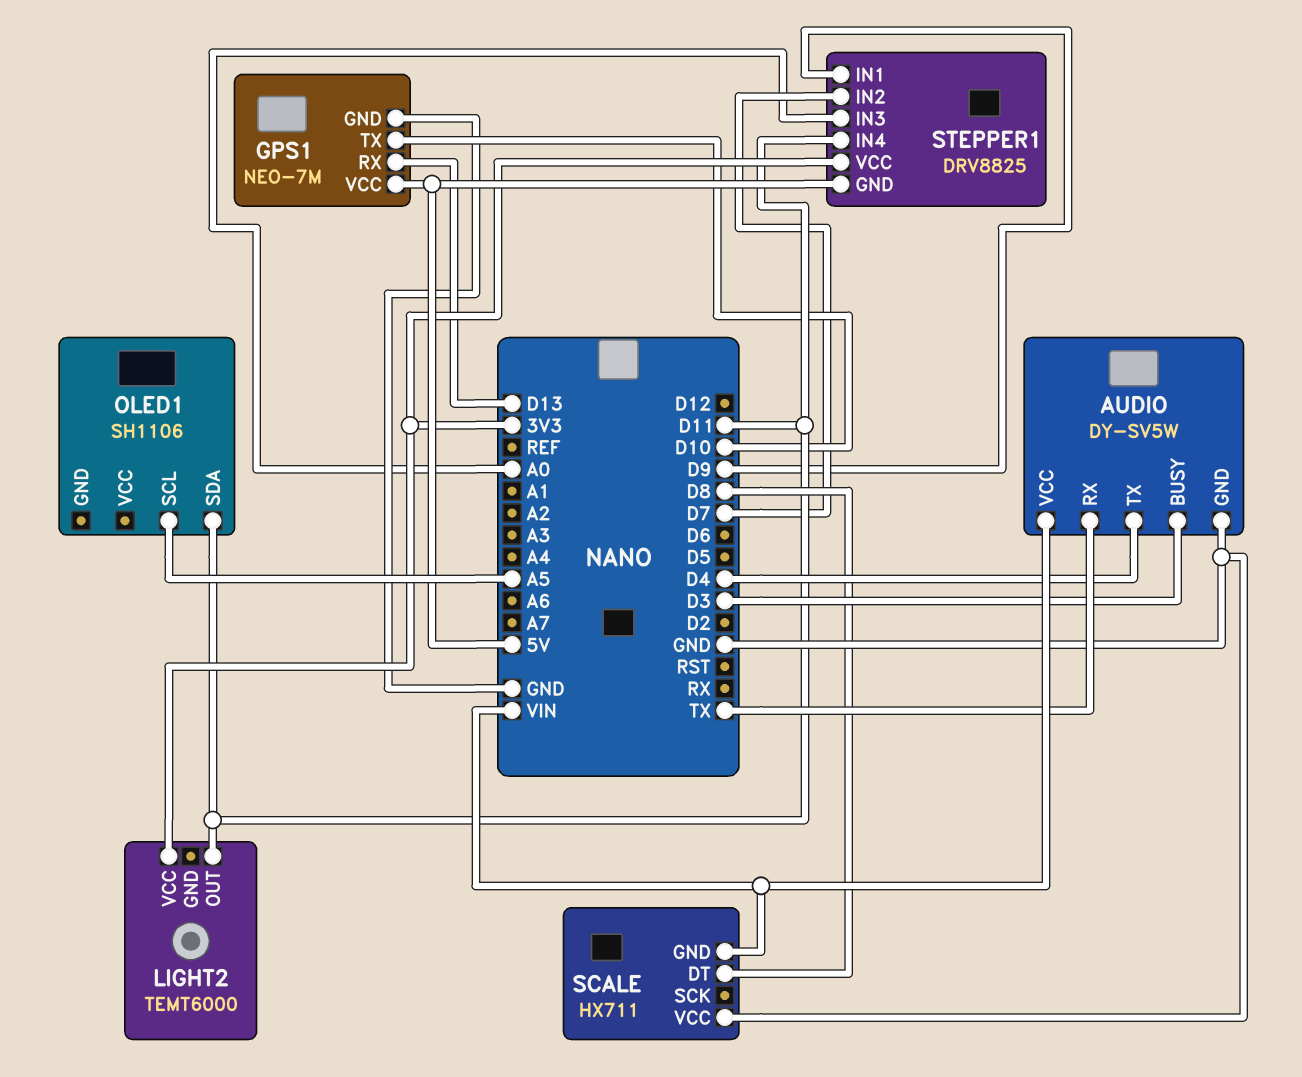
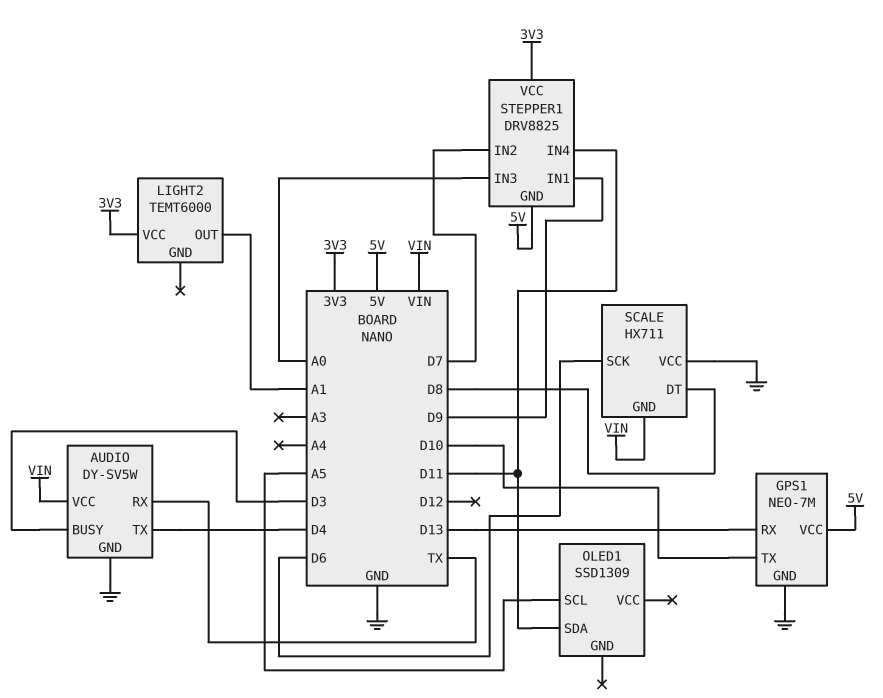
LIGHT2 pin OUT: D11 -> A1
OLED1: SH1106 -> SSD1309
SCALE pin SCK: none -> D6

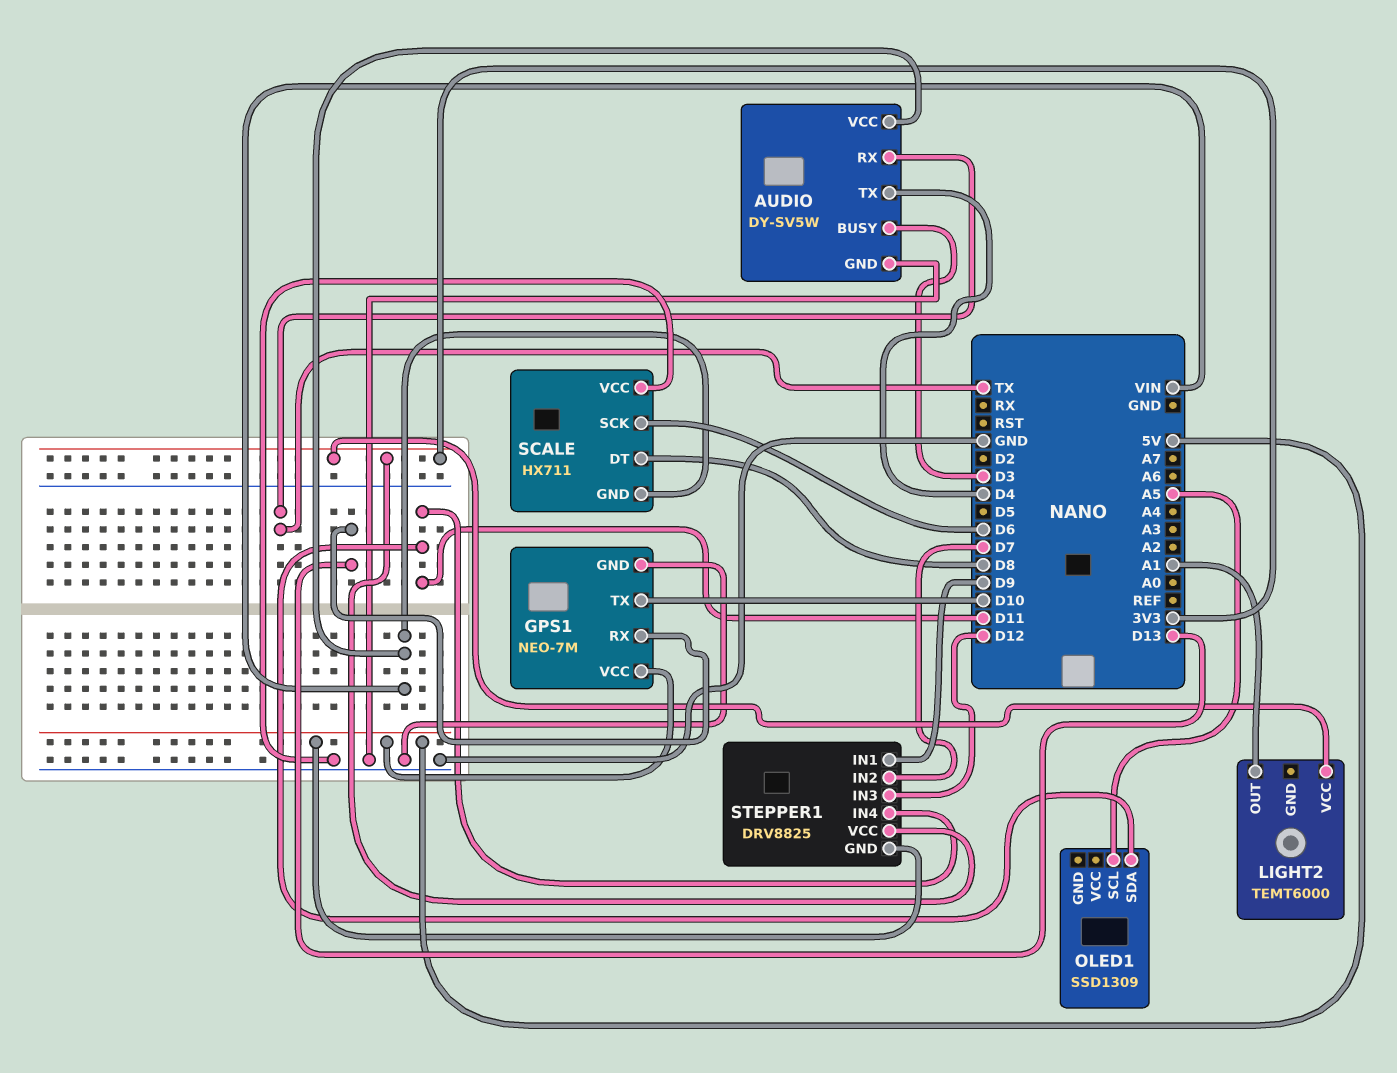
STEPPER1 pin IN3: A0 -> D12

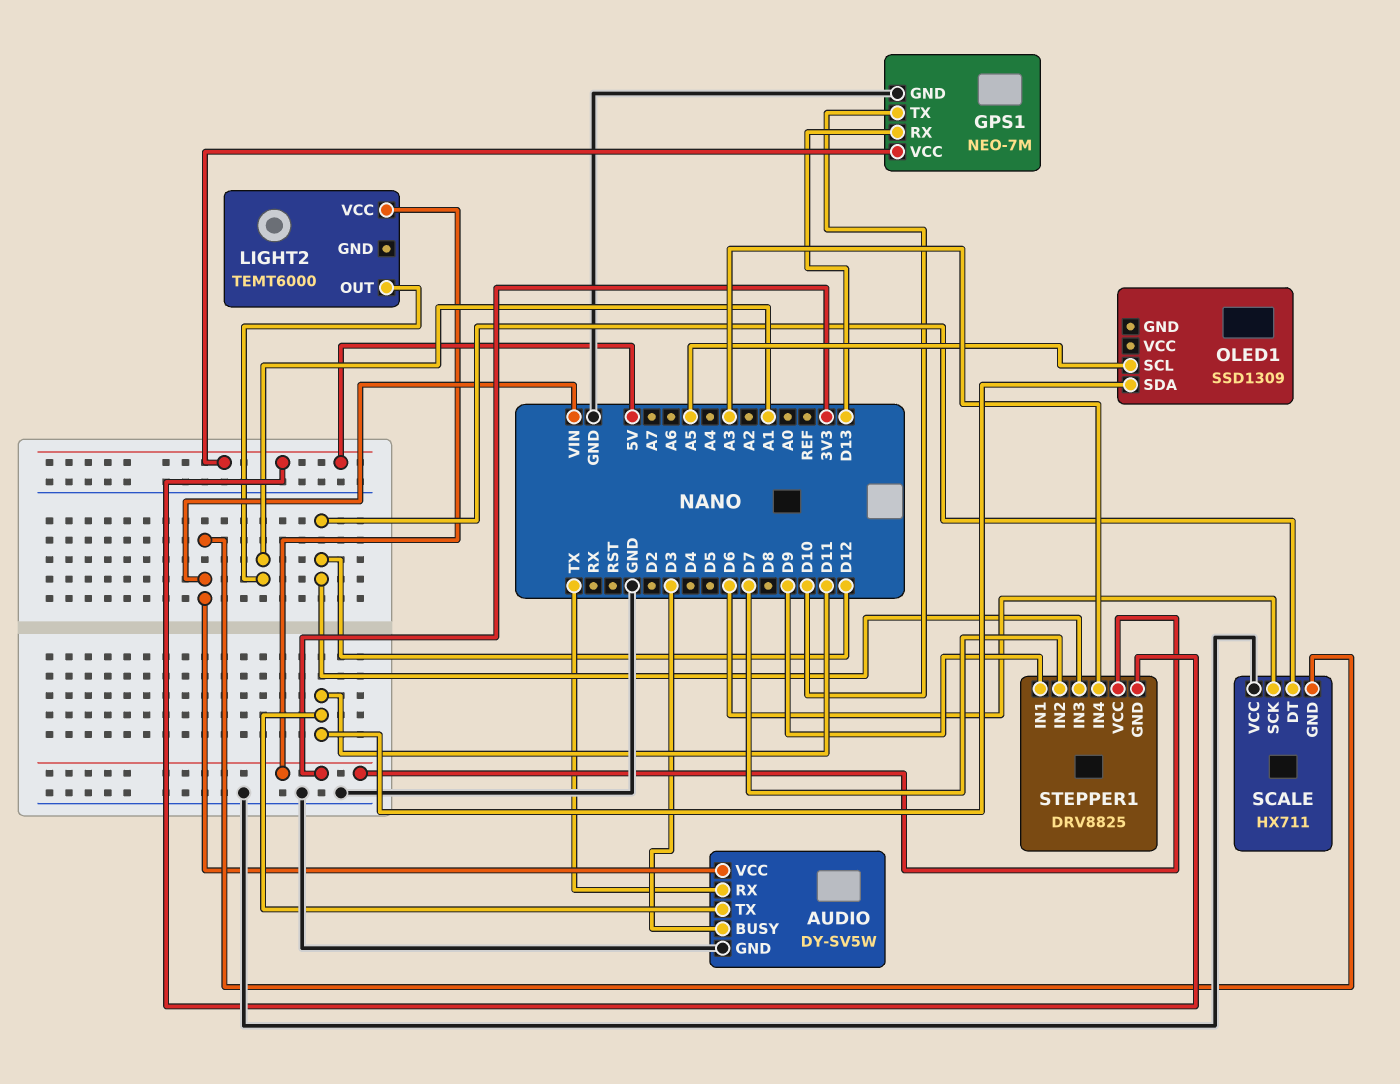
AUDIO pin TX: D4 -> D11
SCALE pin DT: D8 -> D12
STEPPER1 pin IN4: D11 -> A3

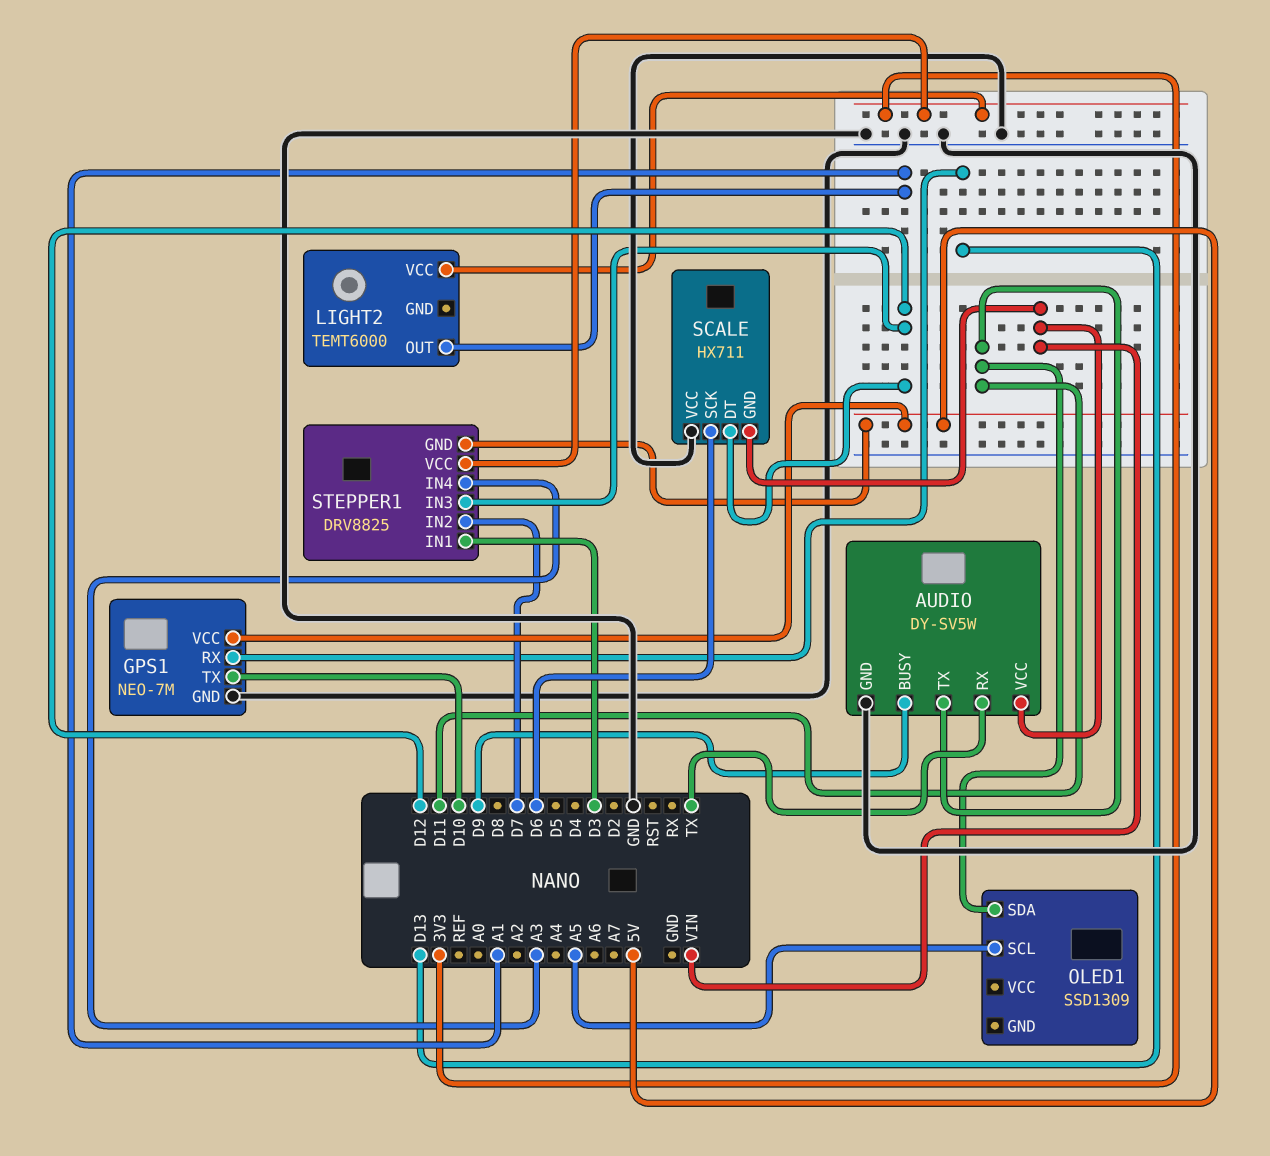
AUDIO pin BUSY: D3 -> D9
STEPPER1 pin IN1: D9 -> D3

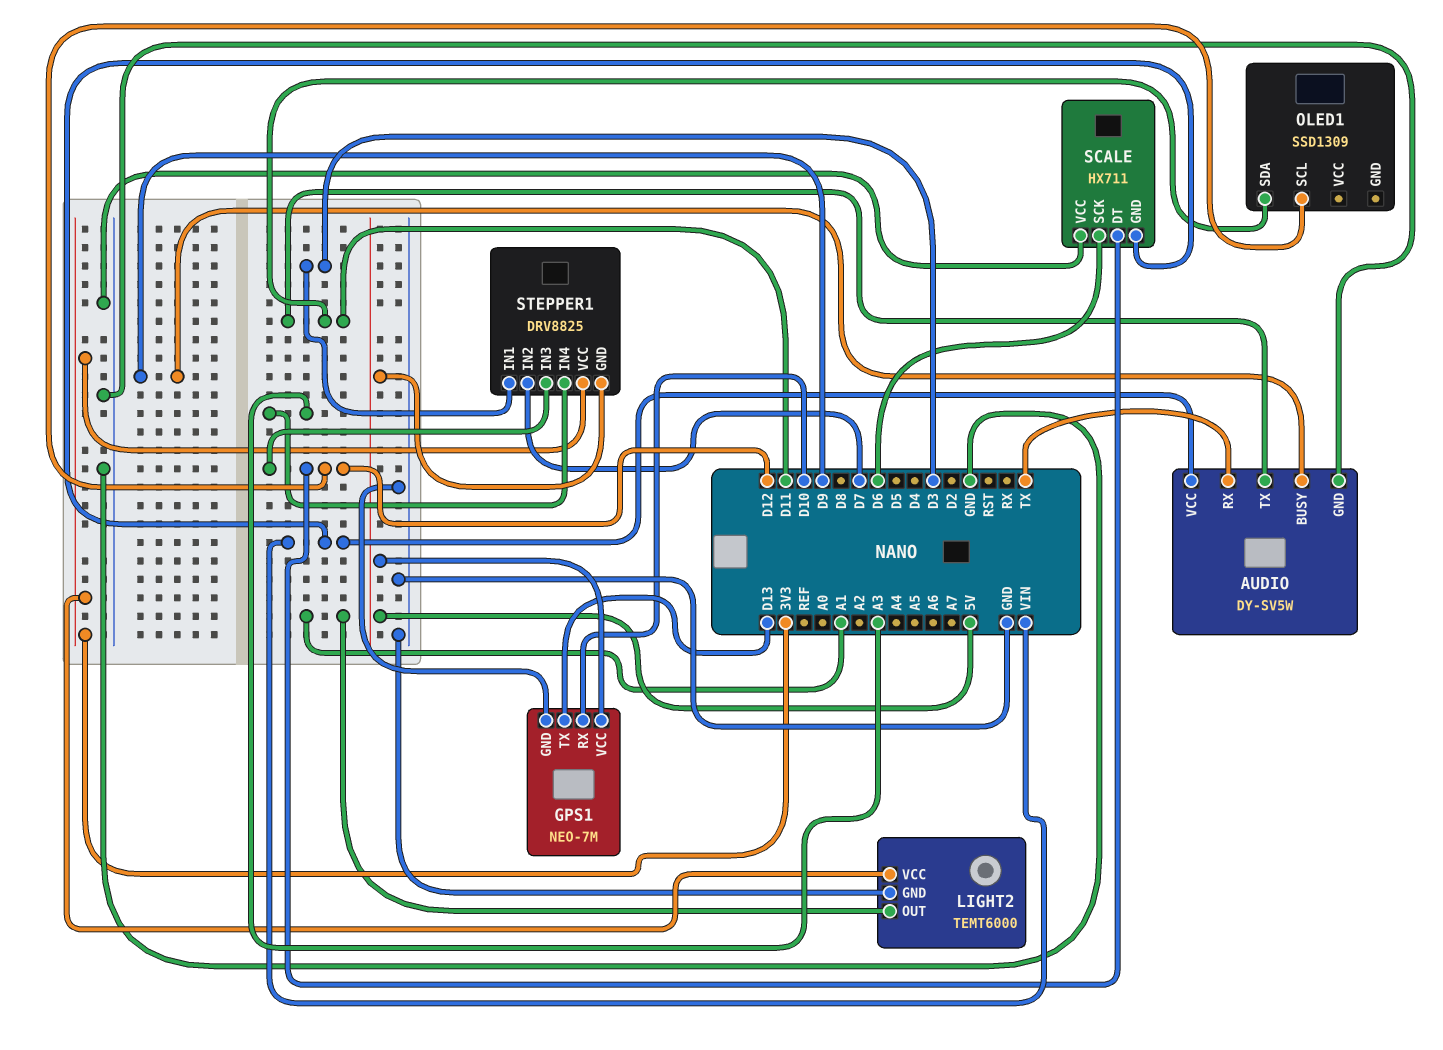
GPS1 pin RX: D13 -> D10
GPS1 pin TX: D10 -> D13
LIGHT2 pin GND: none -> GND
OLED1 pin SCL: A5 -> D12

